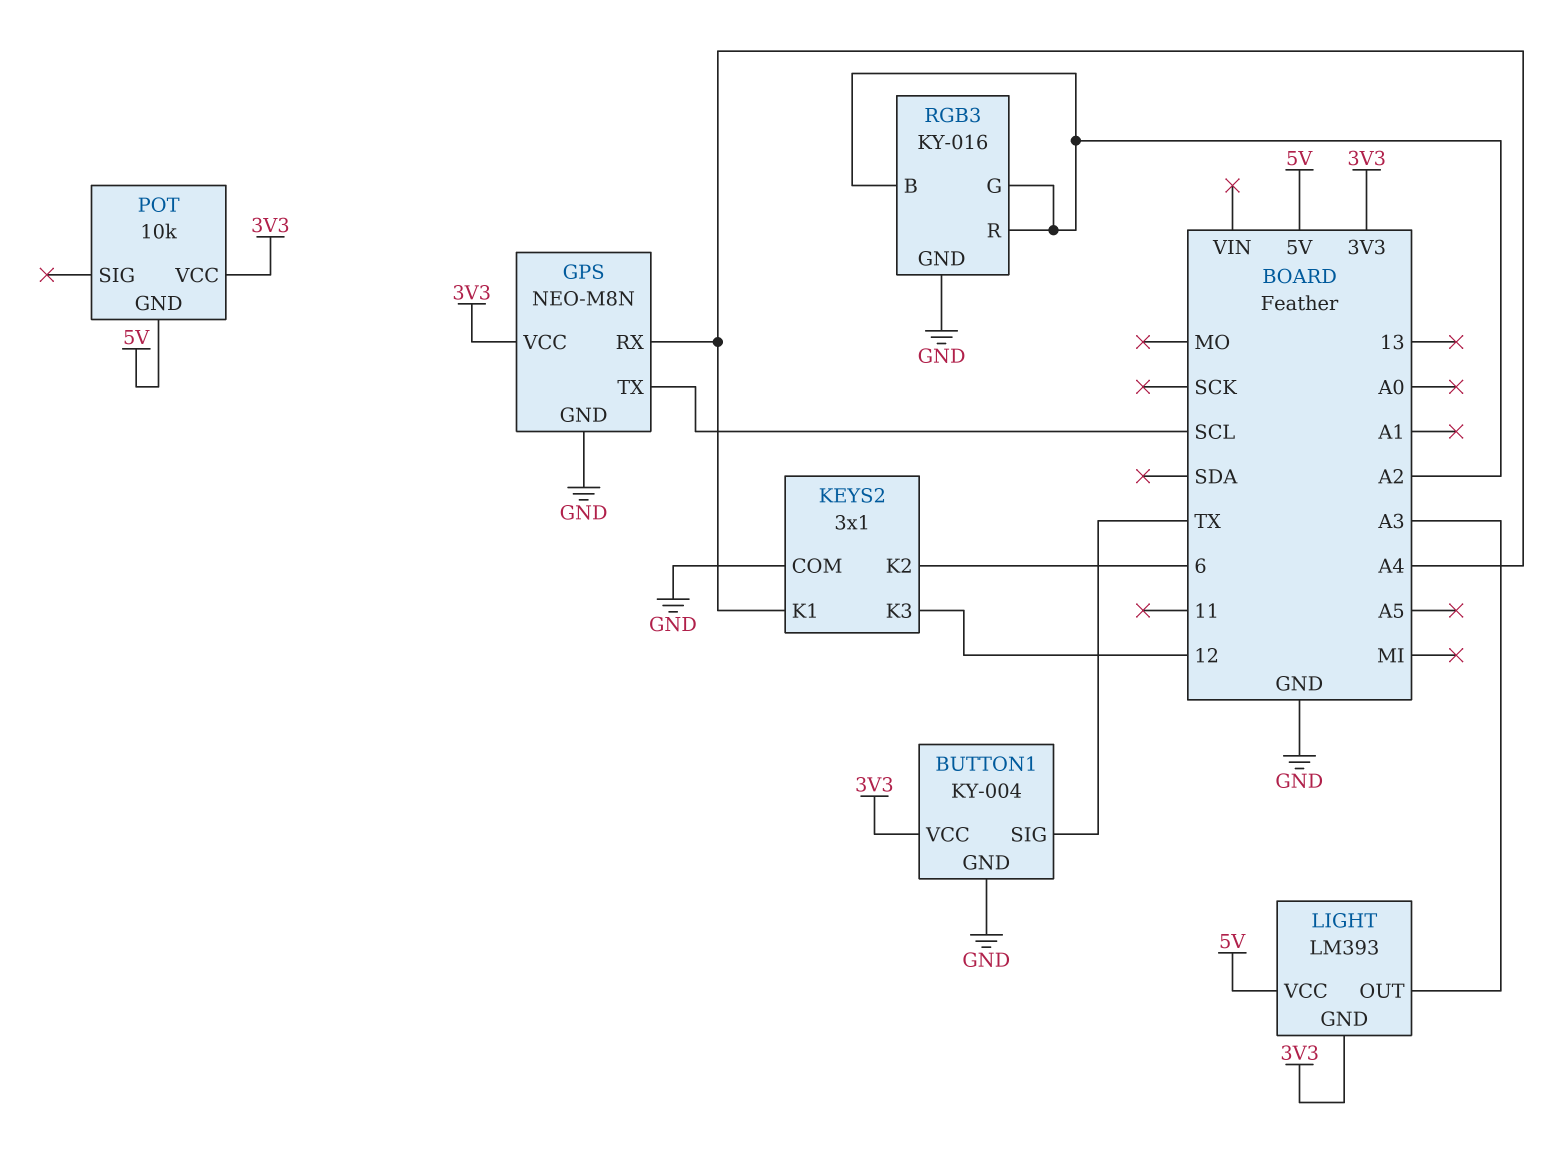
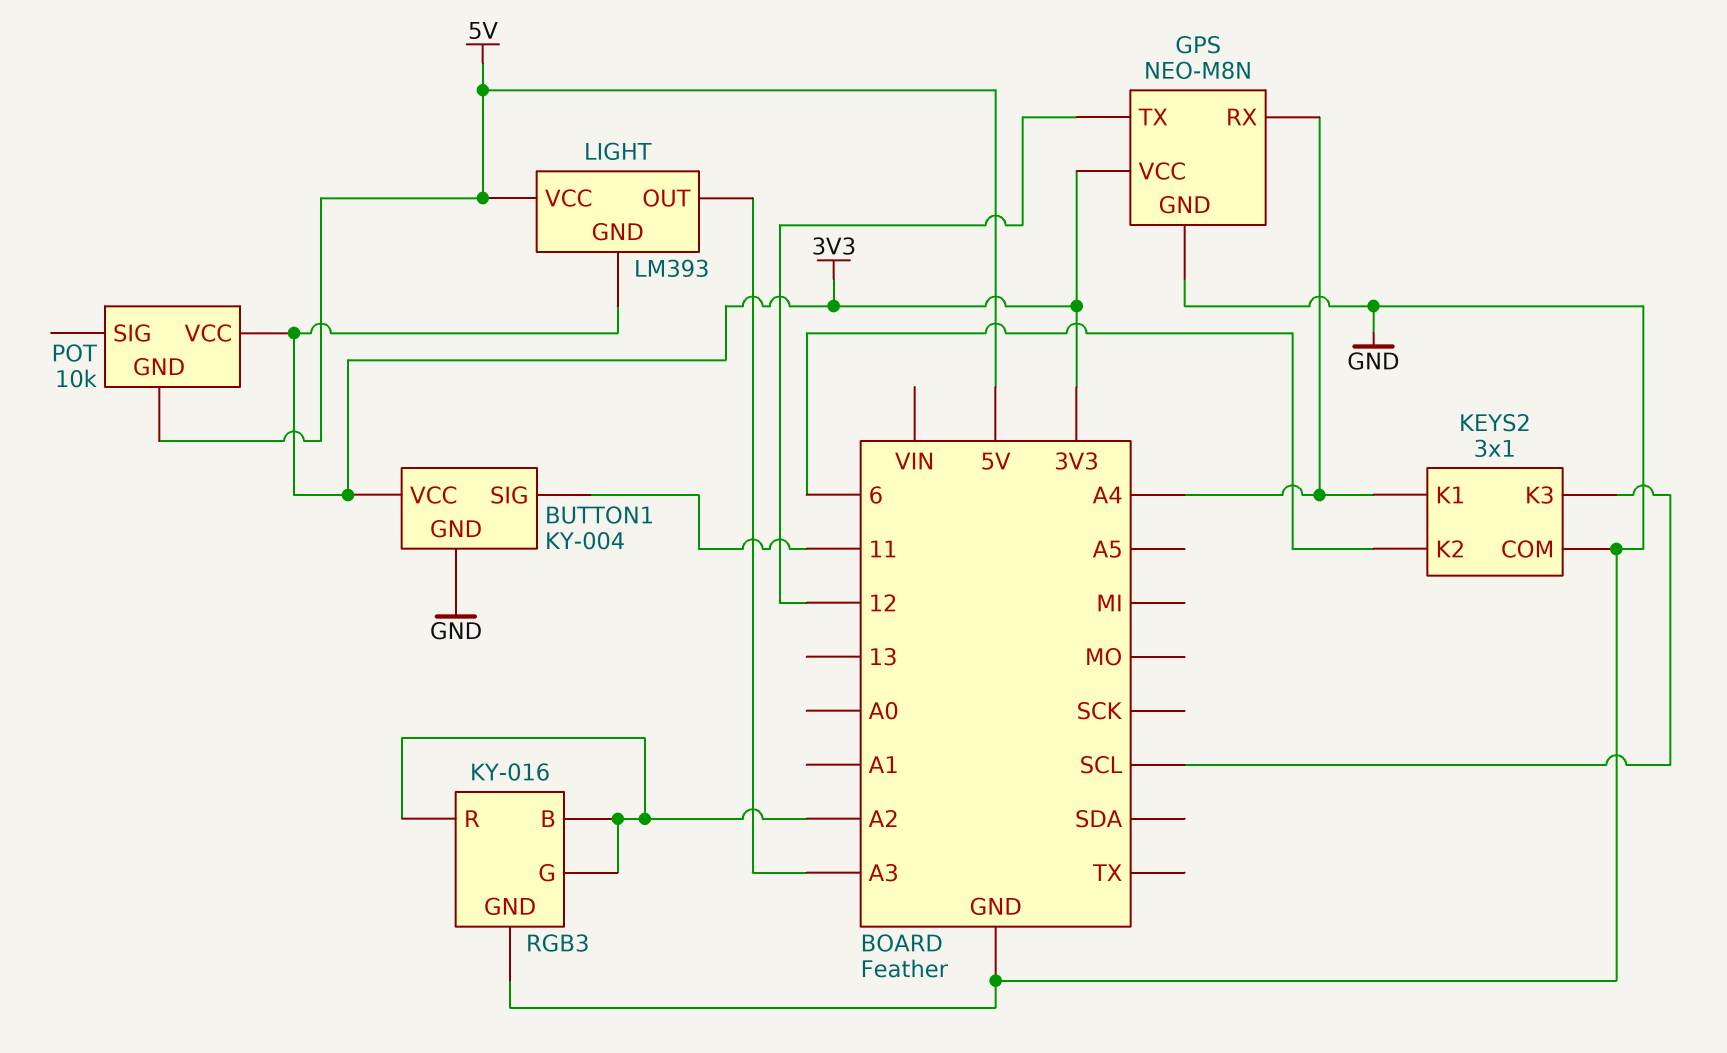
BUTTON1 pin SIG: TX -> 11
GPS pin TX: SCL -> 12
KEYS2 pin K3: 12 -> SCL

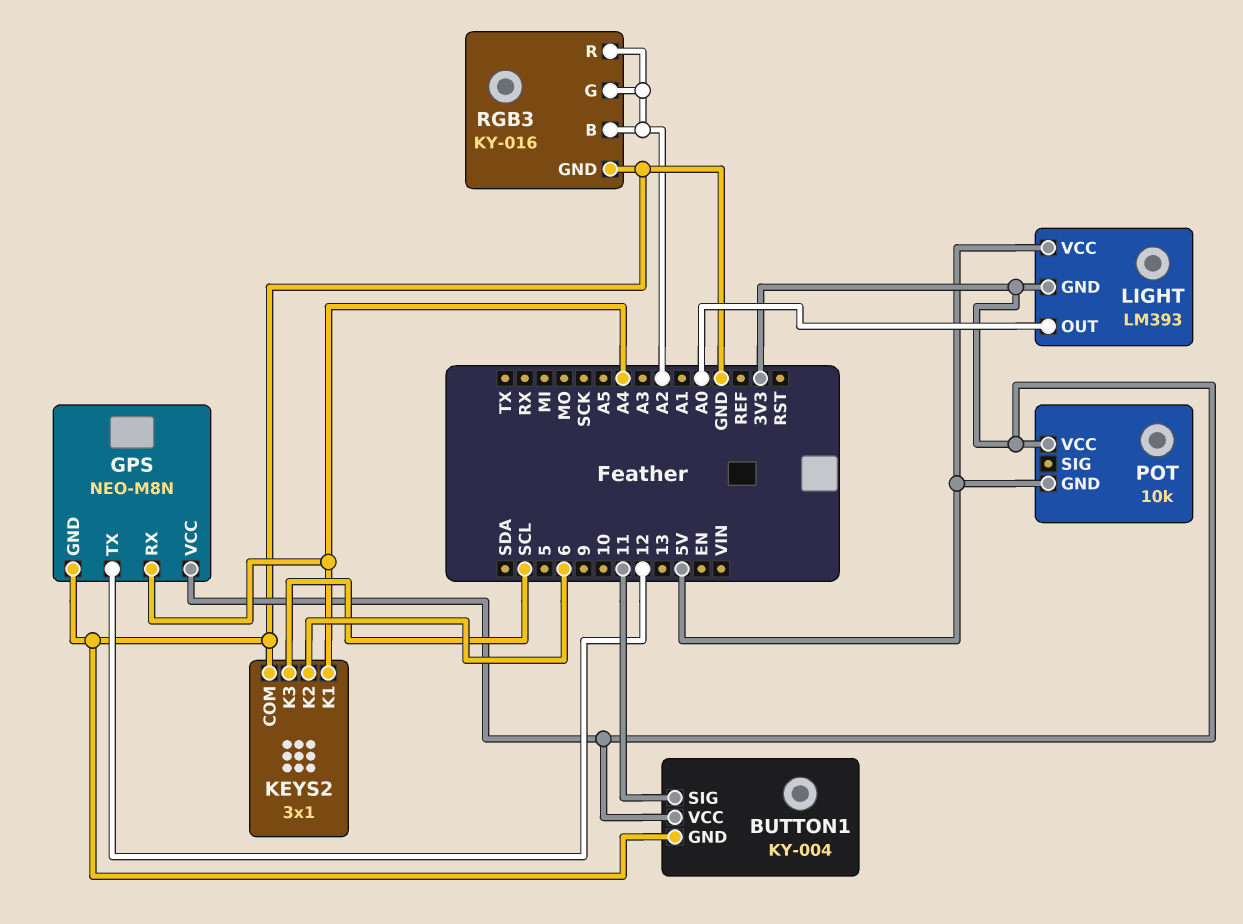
LIGHT pin OUT: A3 -> A0

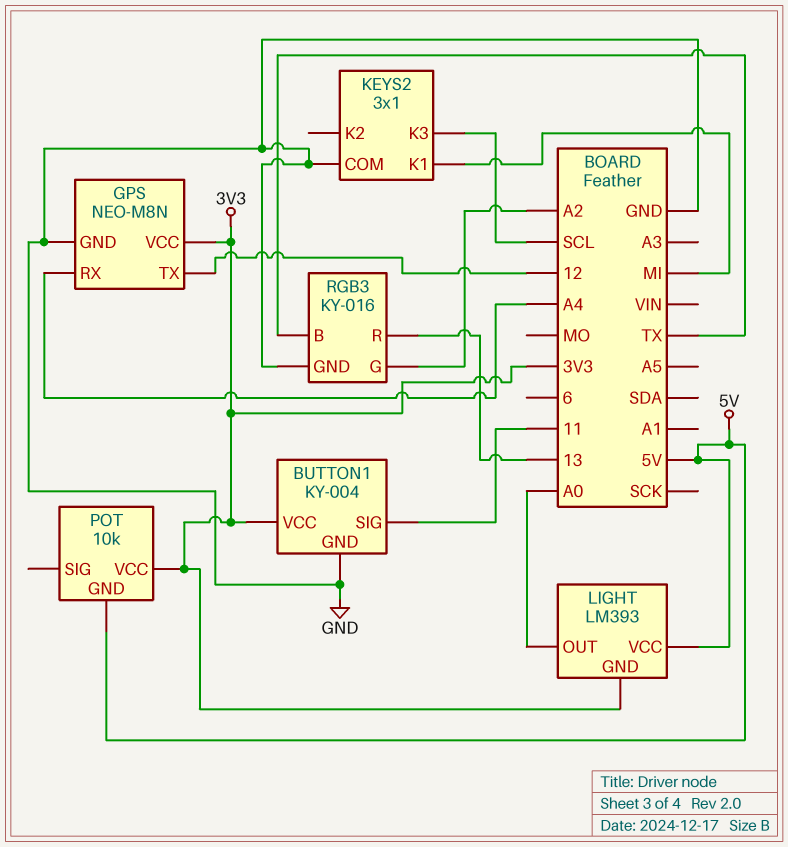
KEYS2 pin K1: A4 -> MI
KEYS2 pin K2: 6 -> none
RGB3 pin B: A2 -> TX
RGB3 pin R: A2 -> 13

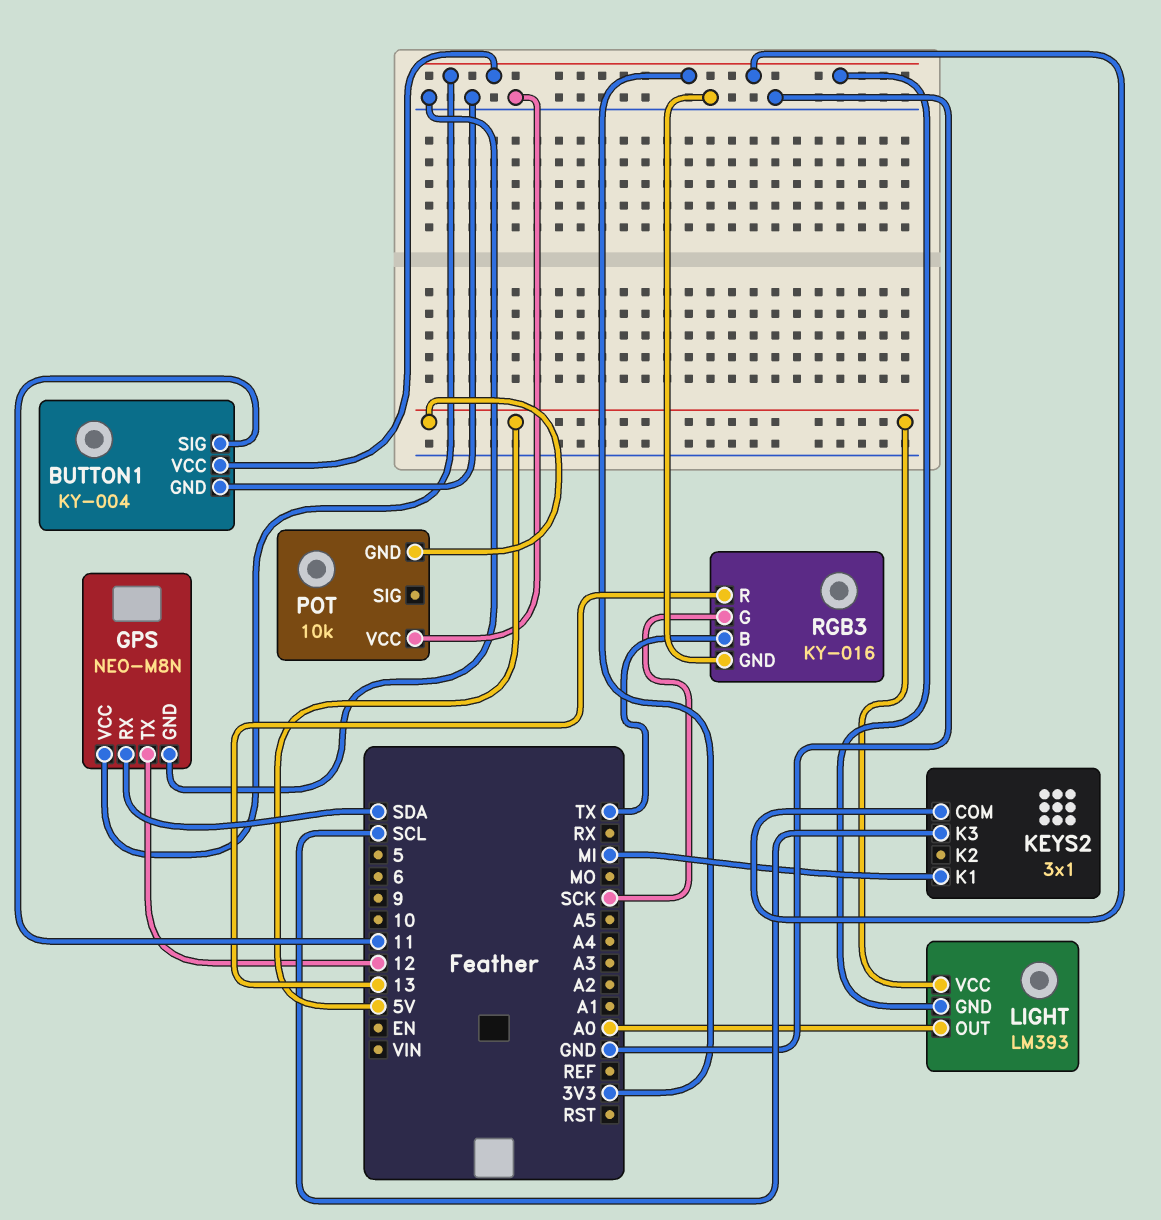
GPS pin RX: A4 -> SDA
KEYS2 pin COM: GND -> 3V3
POT pin VCC: 3V3 -> GND
RGB3 pin G: A2 -> SCK

